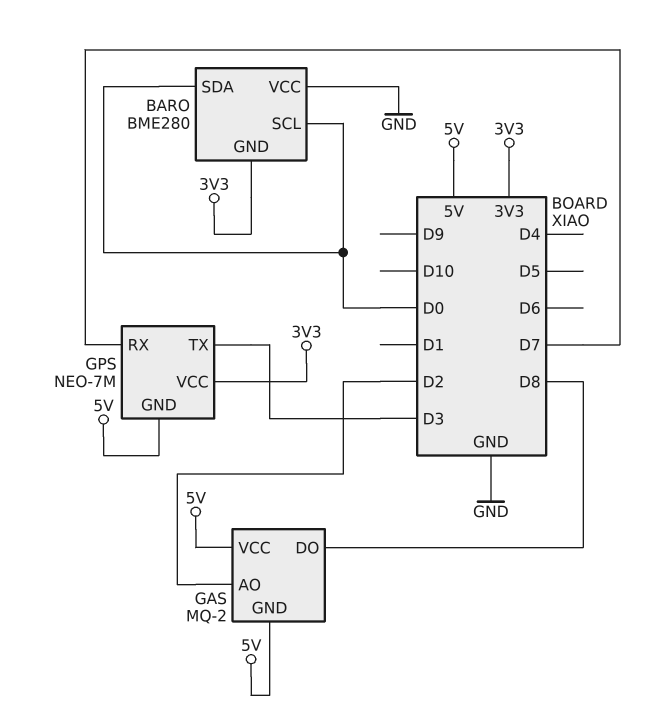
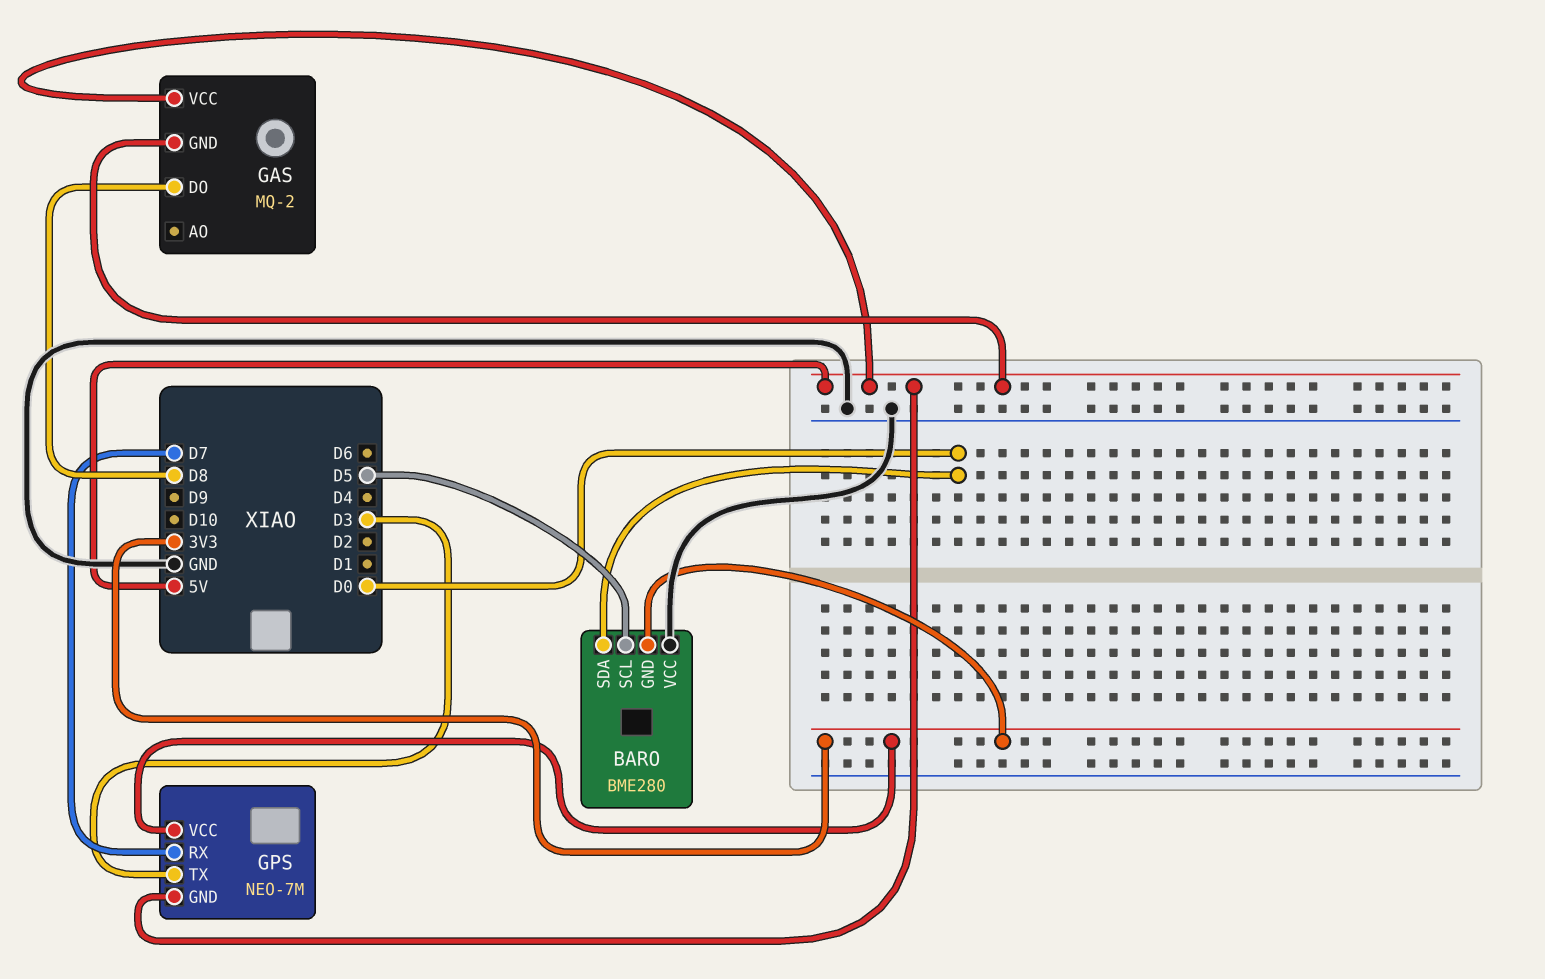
BARO pin SCL: D0 -> D5
GAS pin AO: D2 -> none

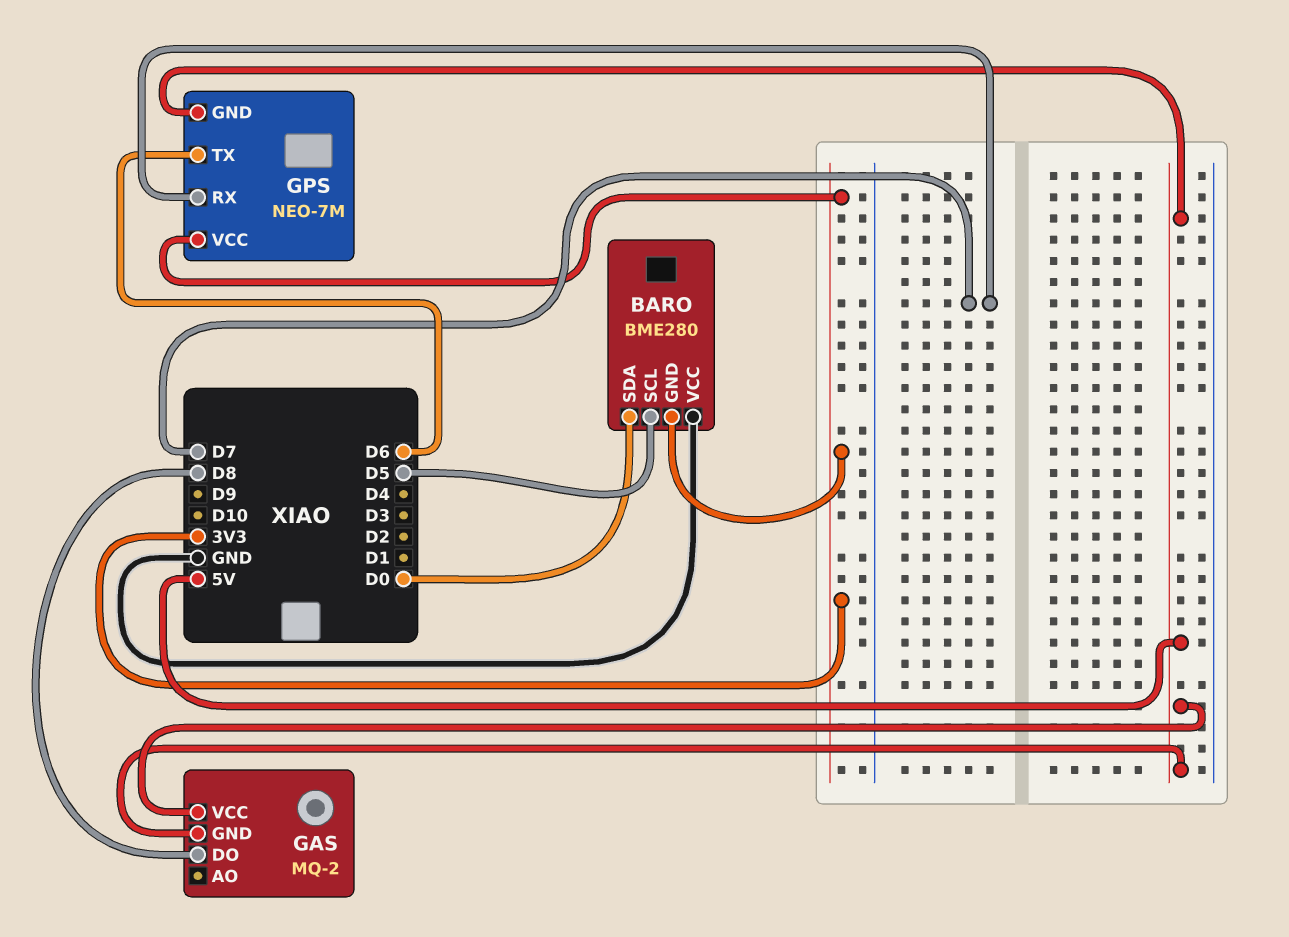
GPS pin TX: D3 -> D6

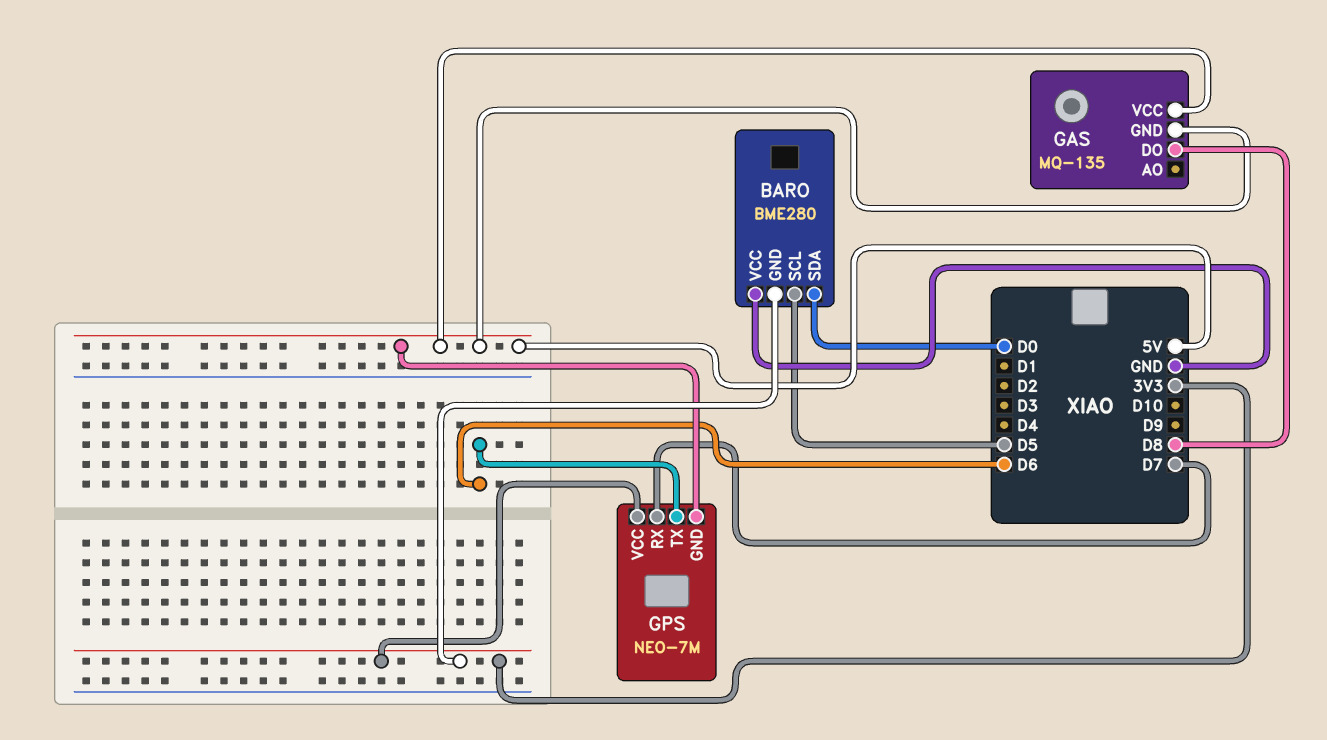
GAS: MQ-2 -> MQ-135

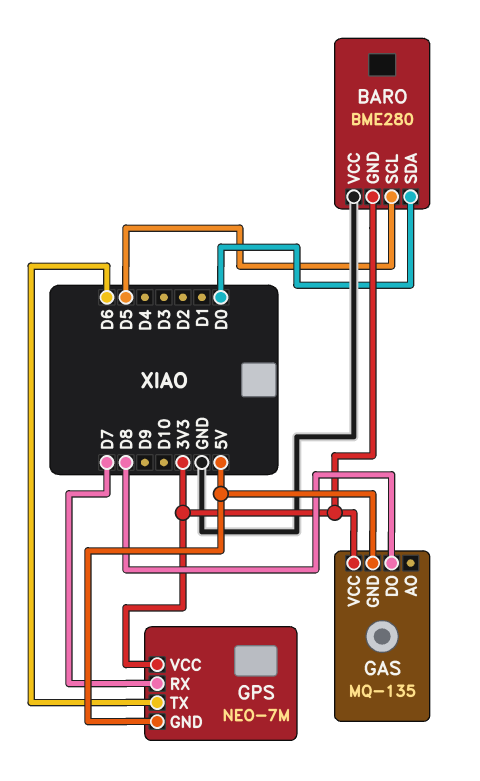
GAS pin VCC: 5V -> 3V3

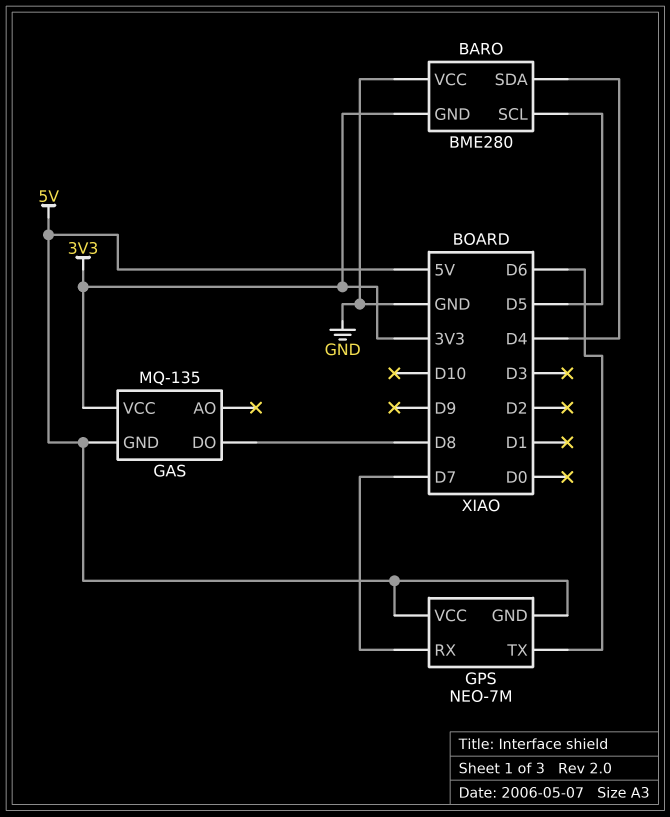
BARO pin SDA: D0 -> D4
GPS pin VCC: 3V3 -> 5V

